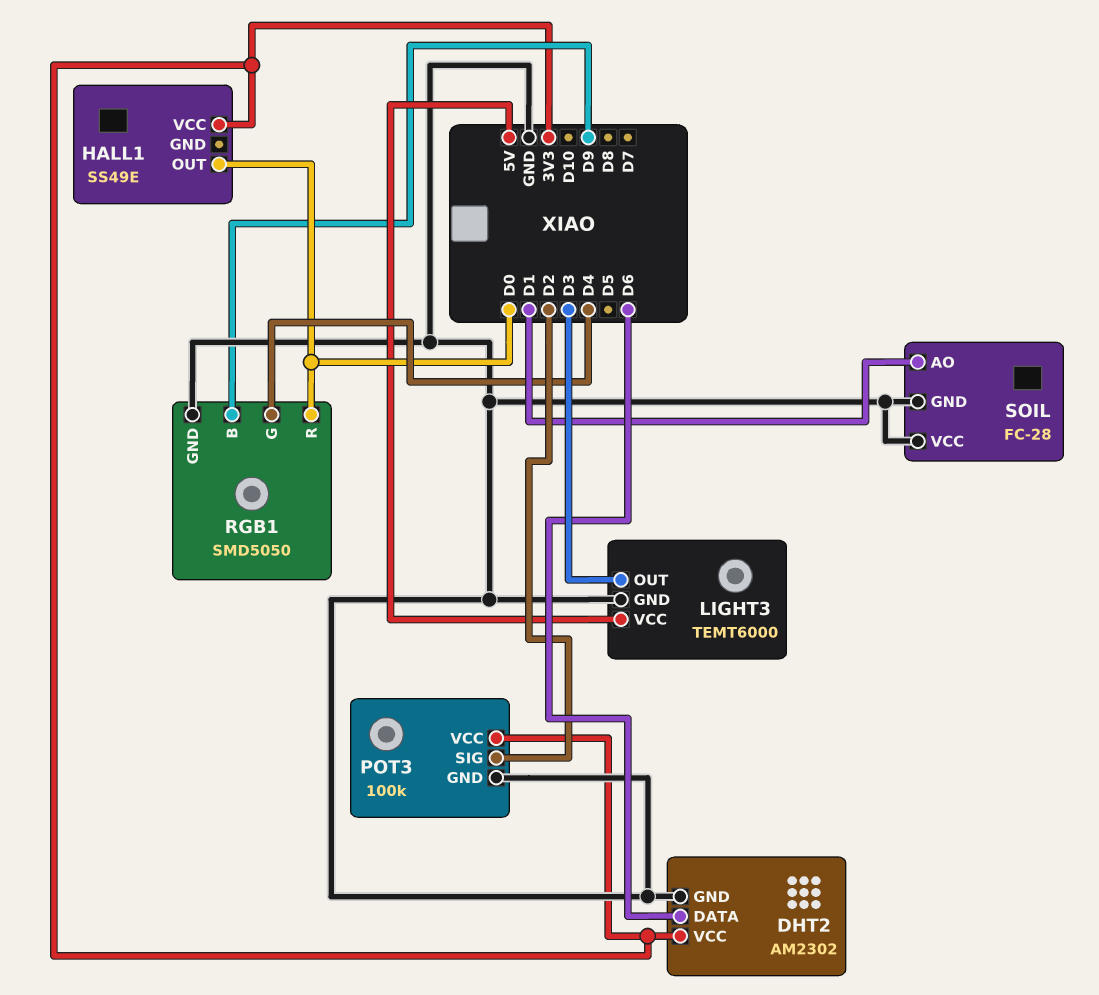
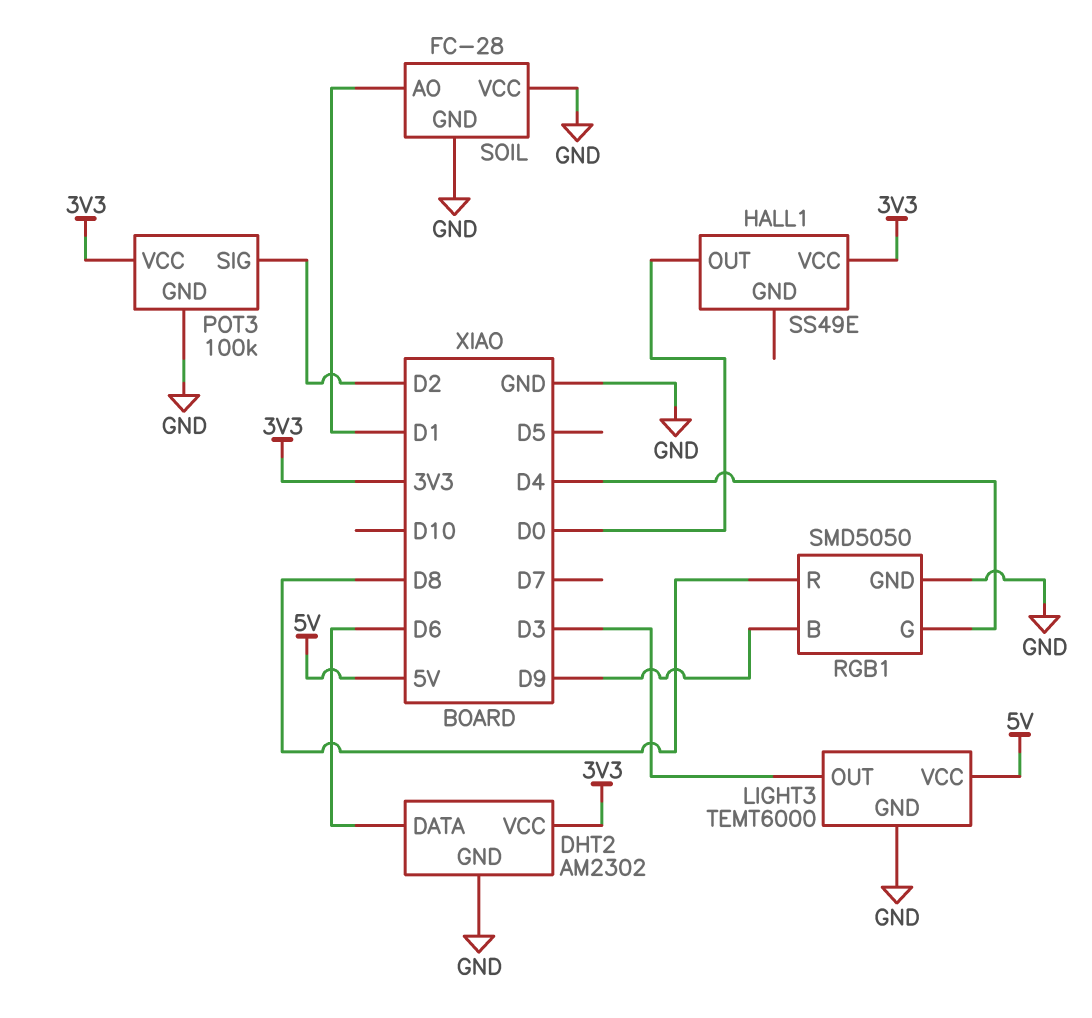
RGB1 pin R: D0 -> D8

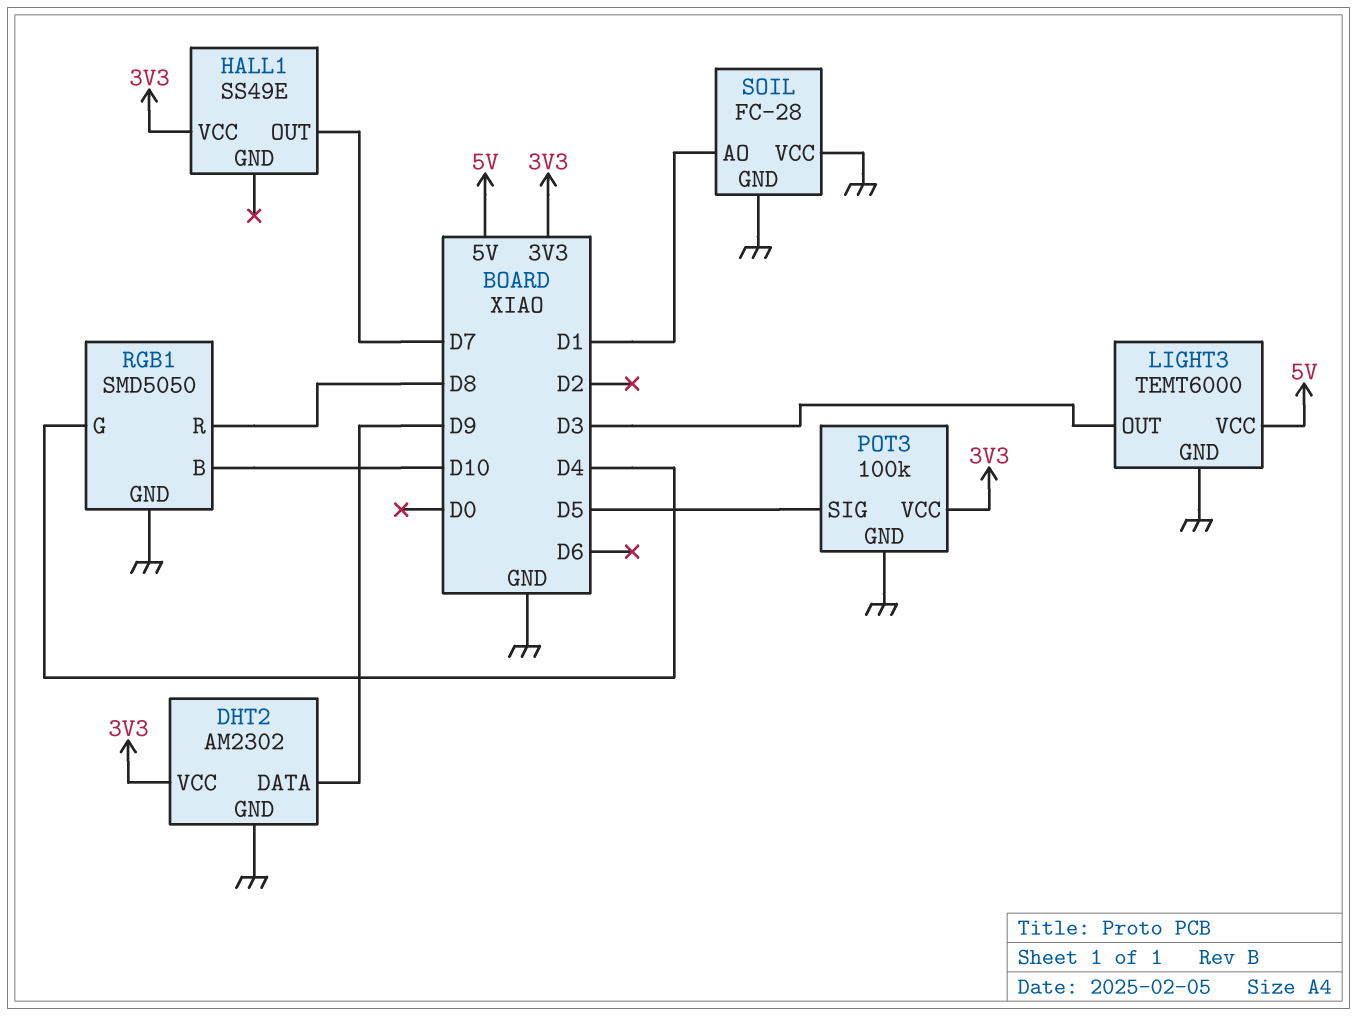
DHT2 pin DATA: D6 -> D9
HALL1 pin OUT: D0 -> D7
POT3 pin SIG: D2 -> D5
RGB1 pin B: D9 -> D10

